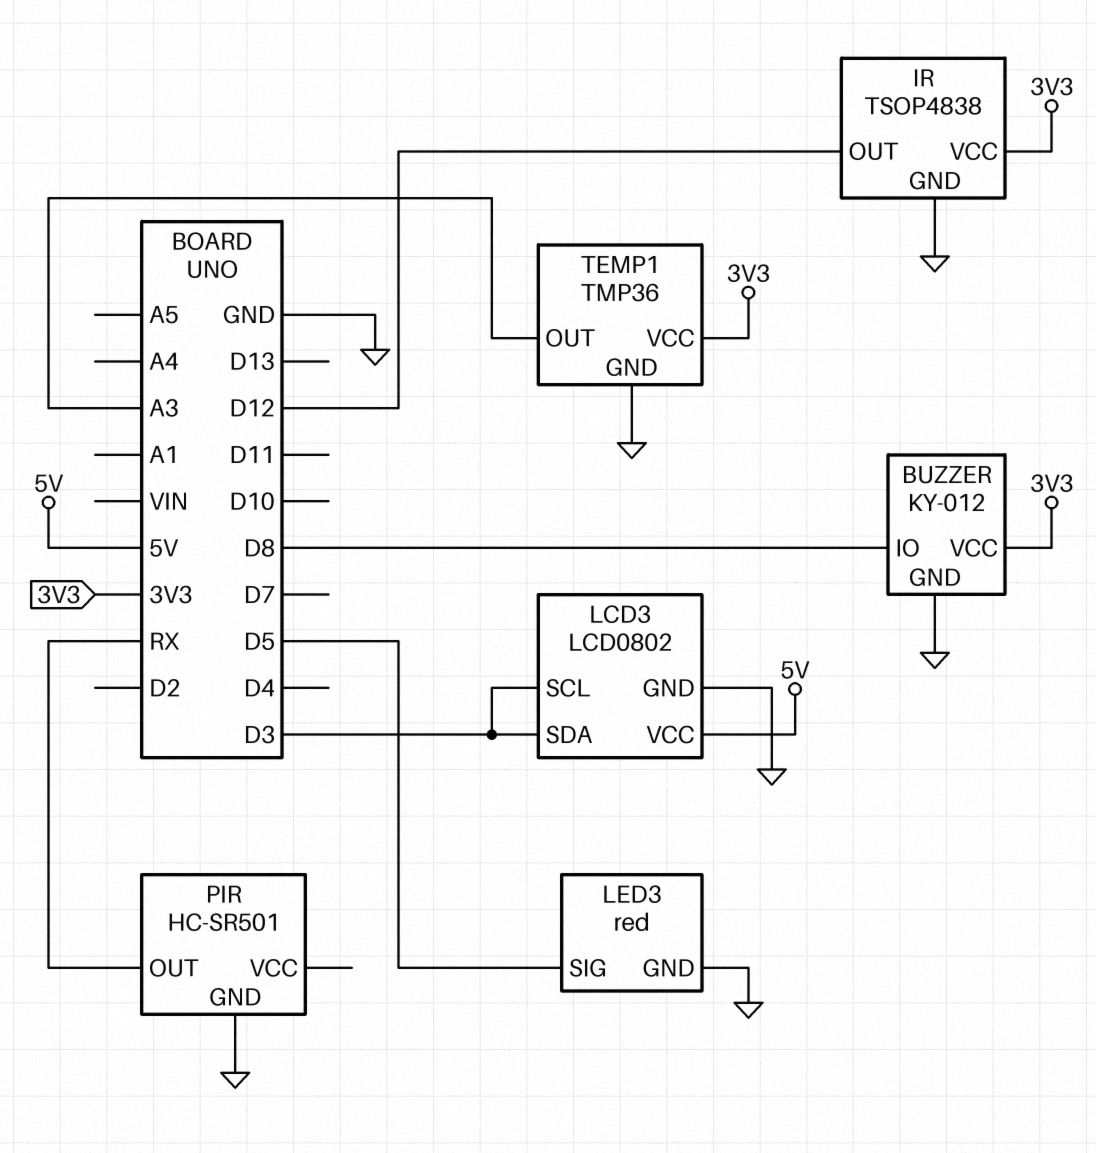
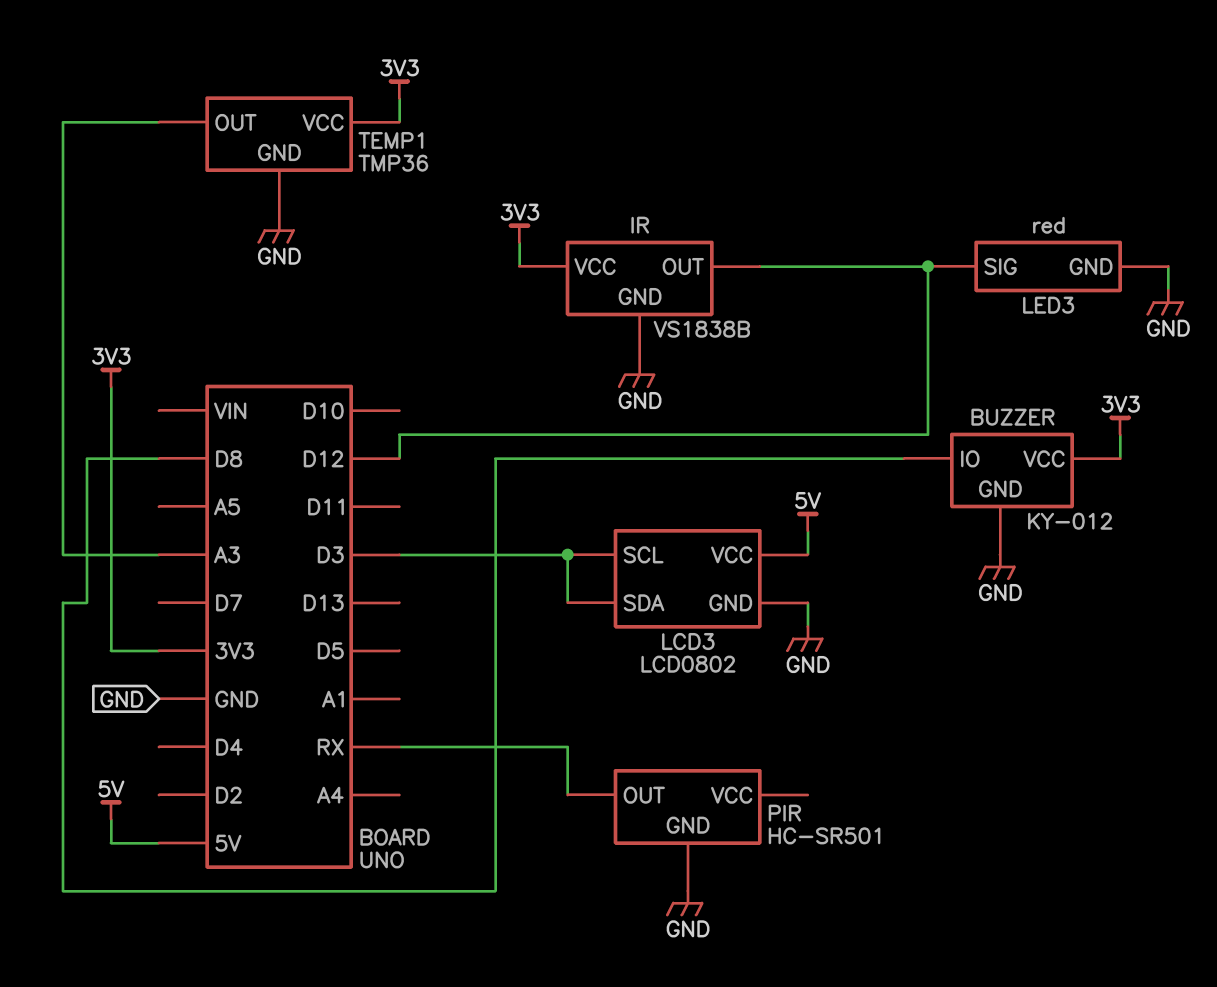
IR: TSOP4838 -> VS1838B
LED3 pin SIG: D5 -> D12

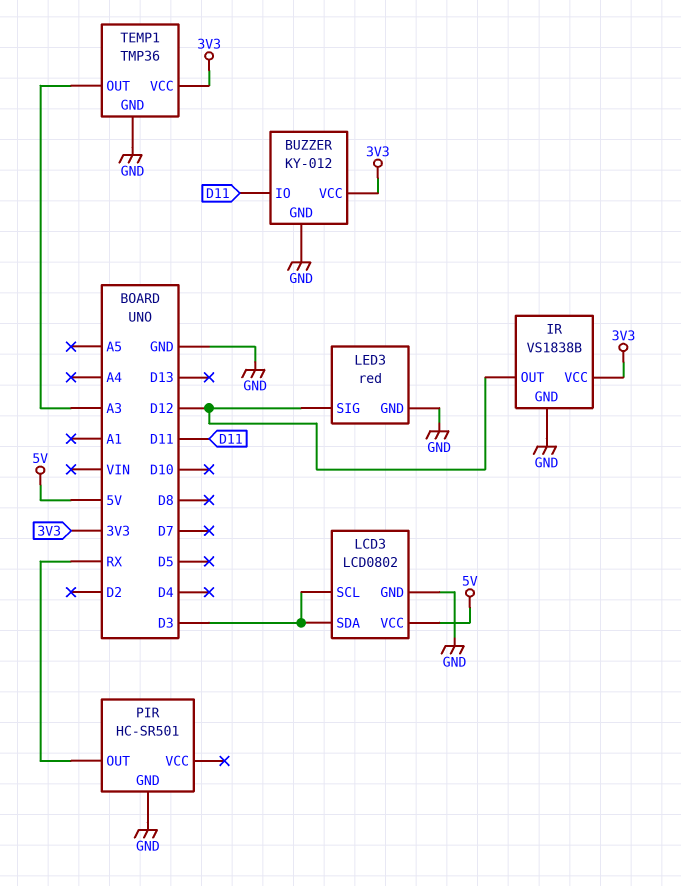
BUZZER pin IO: D8 -> D11

